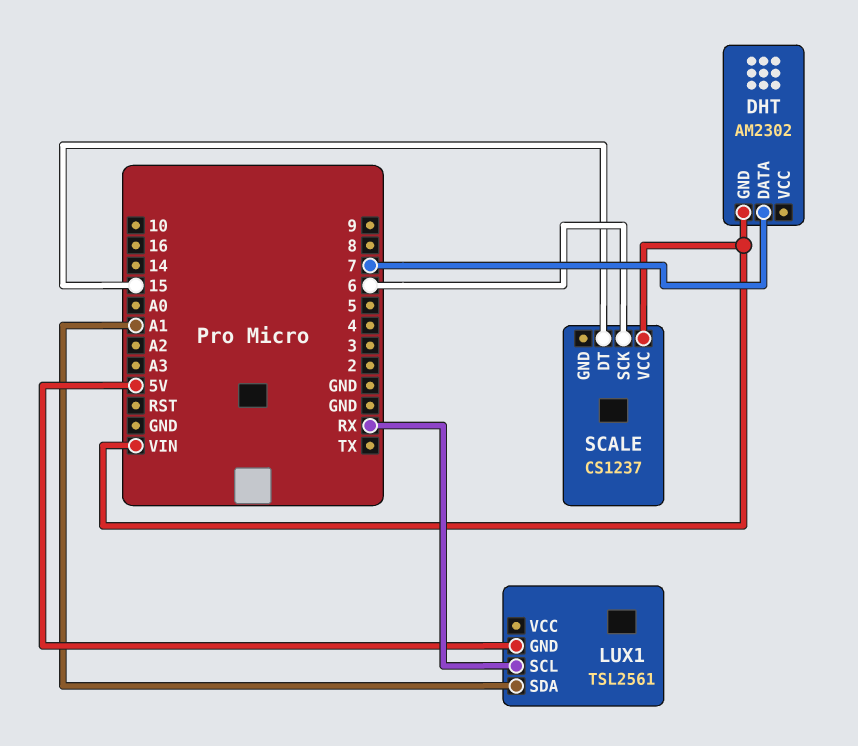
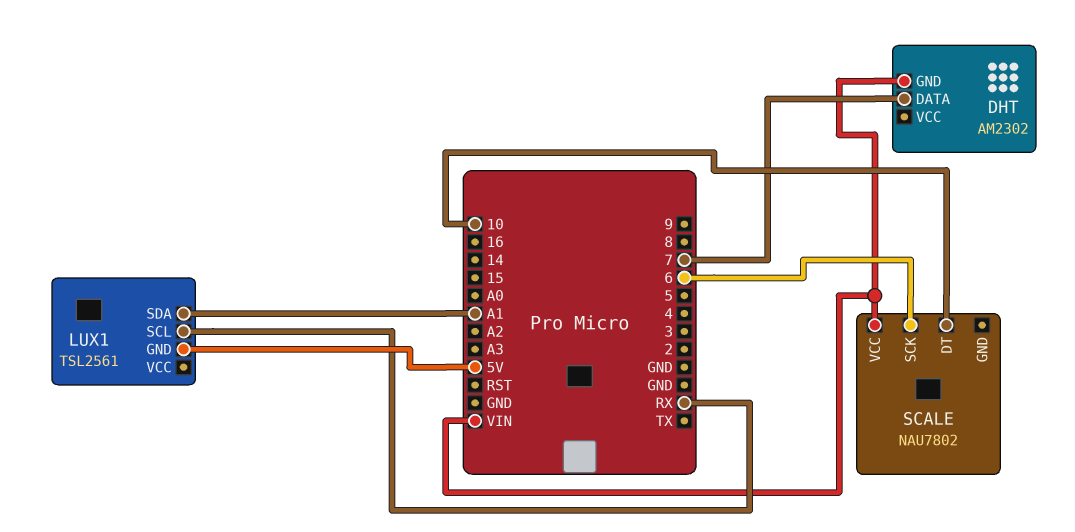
SCALE: CS1237 -> NAU7802
SCALE pin DT: 15 -> 10

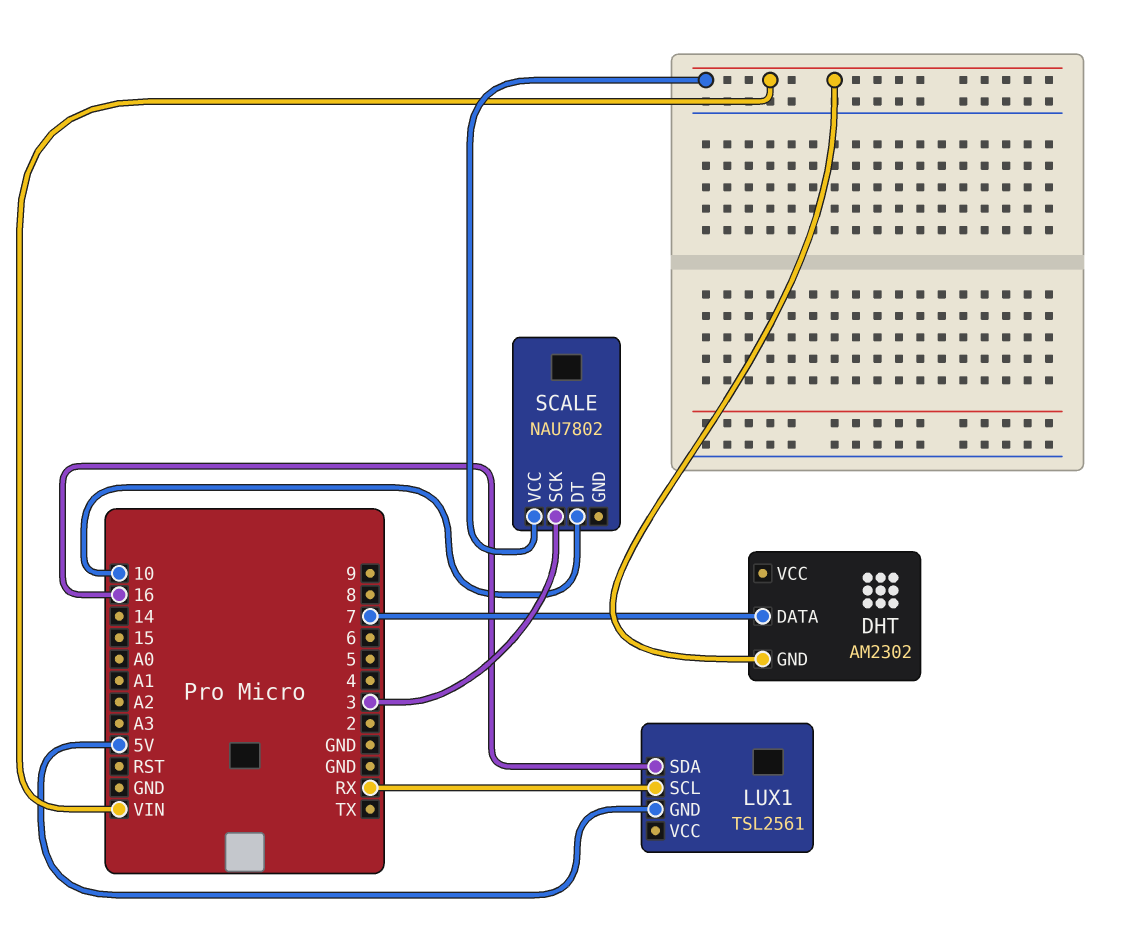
LUX1 pin SDA: A1 -> 16
SCALE pin SCK: 6 -> 3

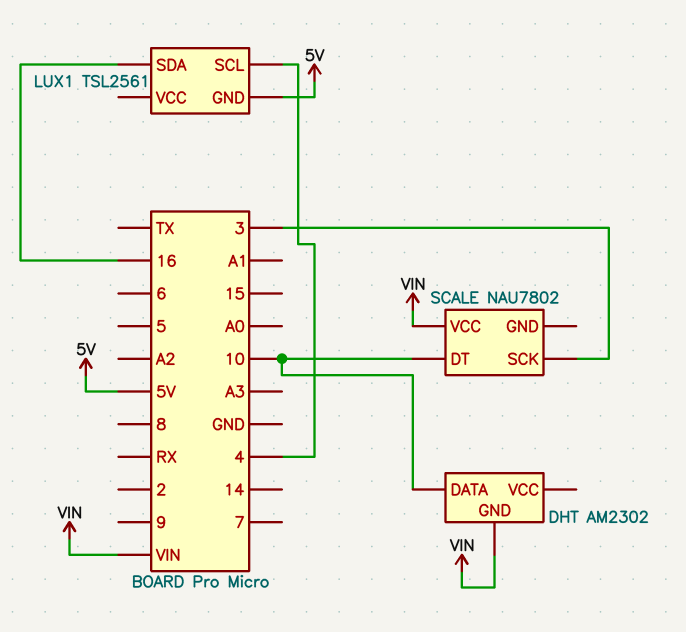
DHT pin DATA: 7 -> 10
LUX1 pin SCL: RX -> 4

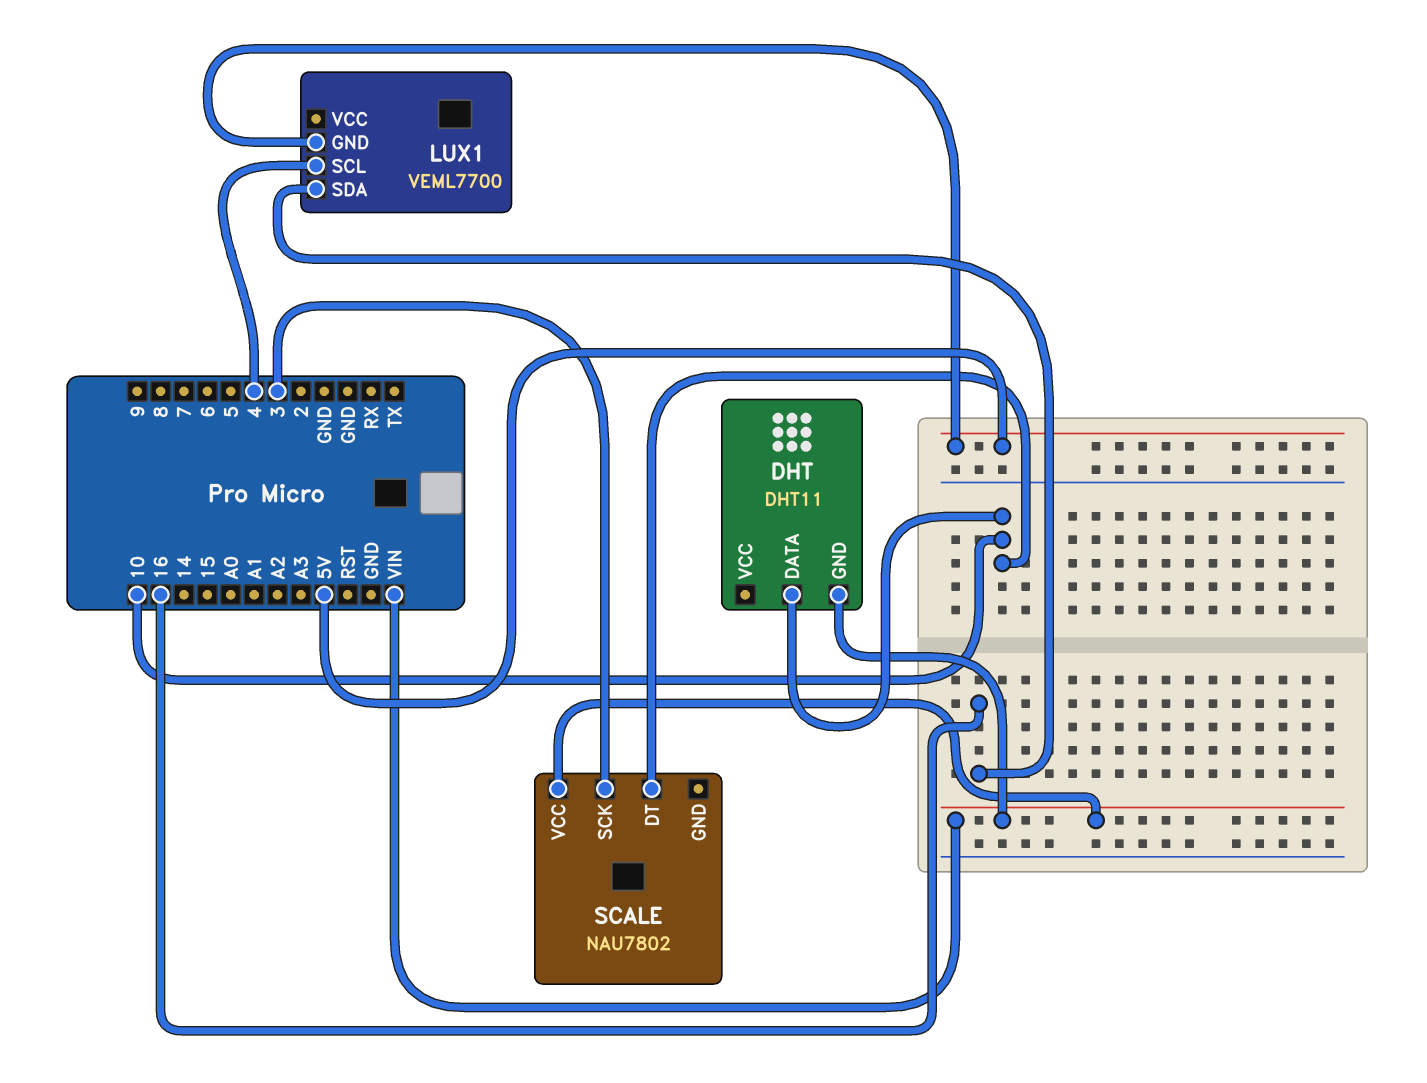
DHT: AM2302 -> DHT11
LUX1: TSL2561 -> VEML7700

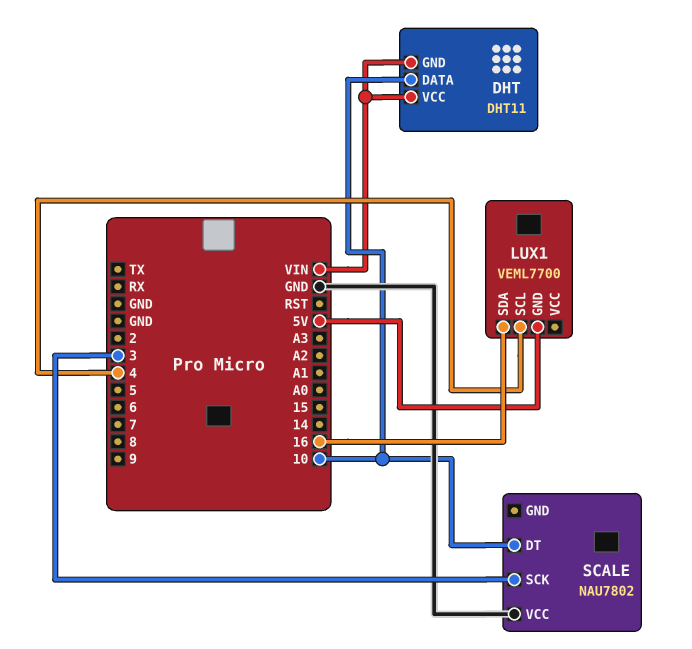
DHT pin VCC: none -> VIN
SCALE pin VCC: VIN -> GND

